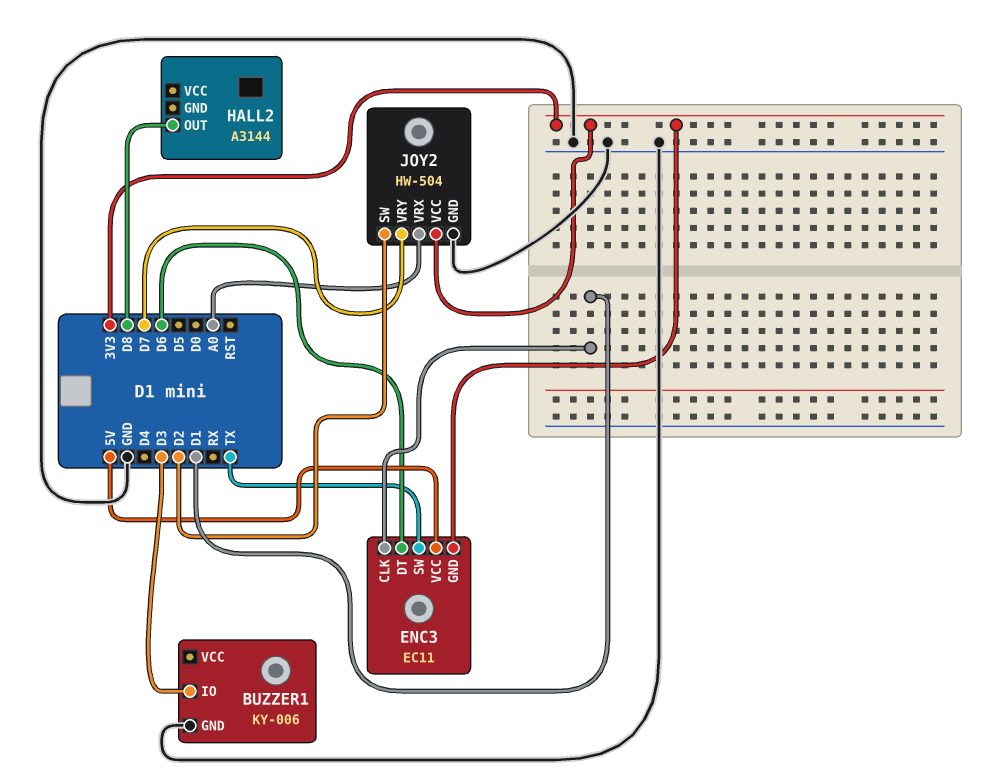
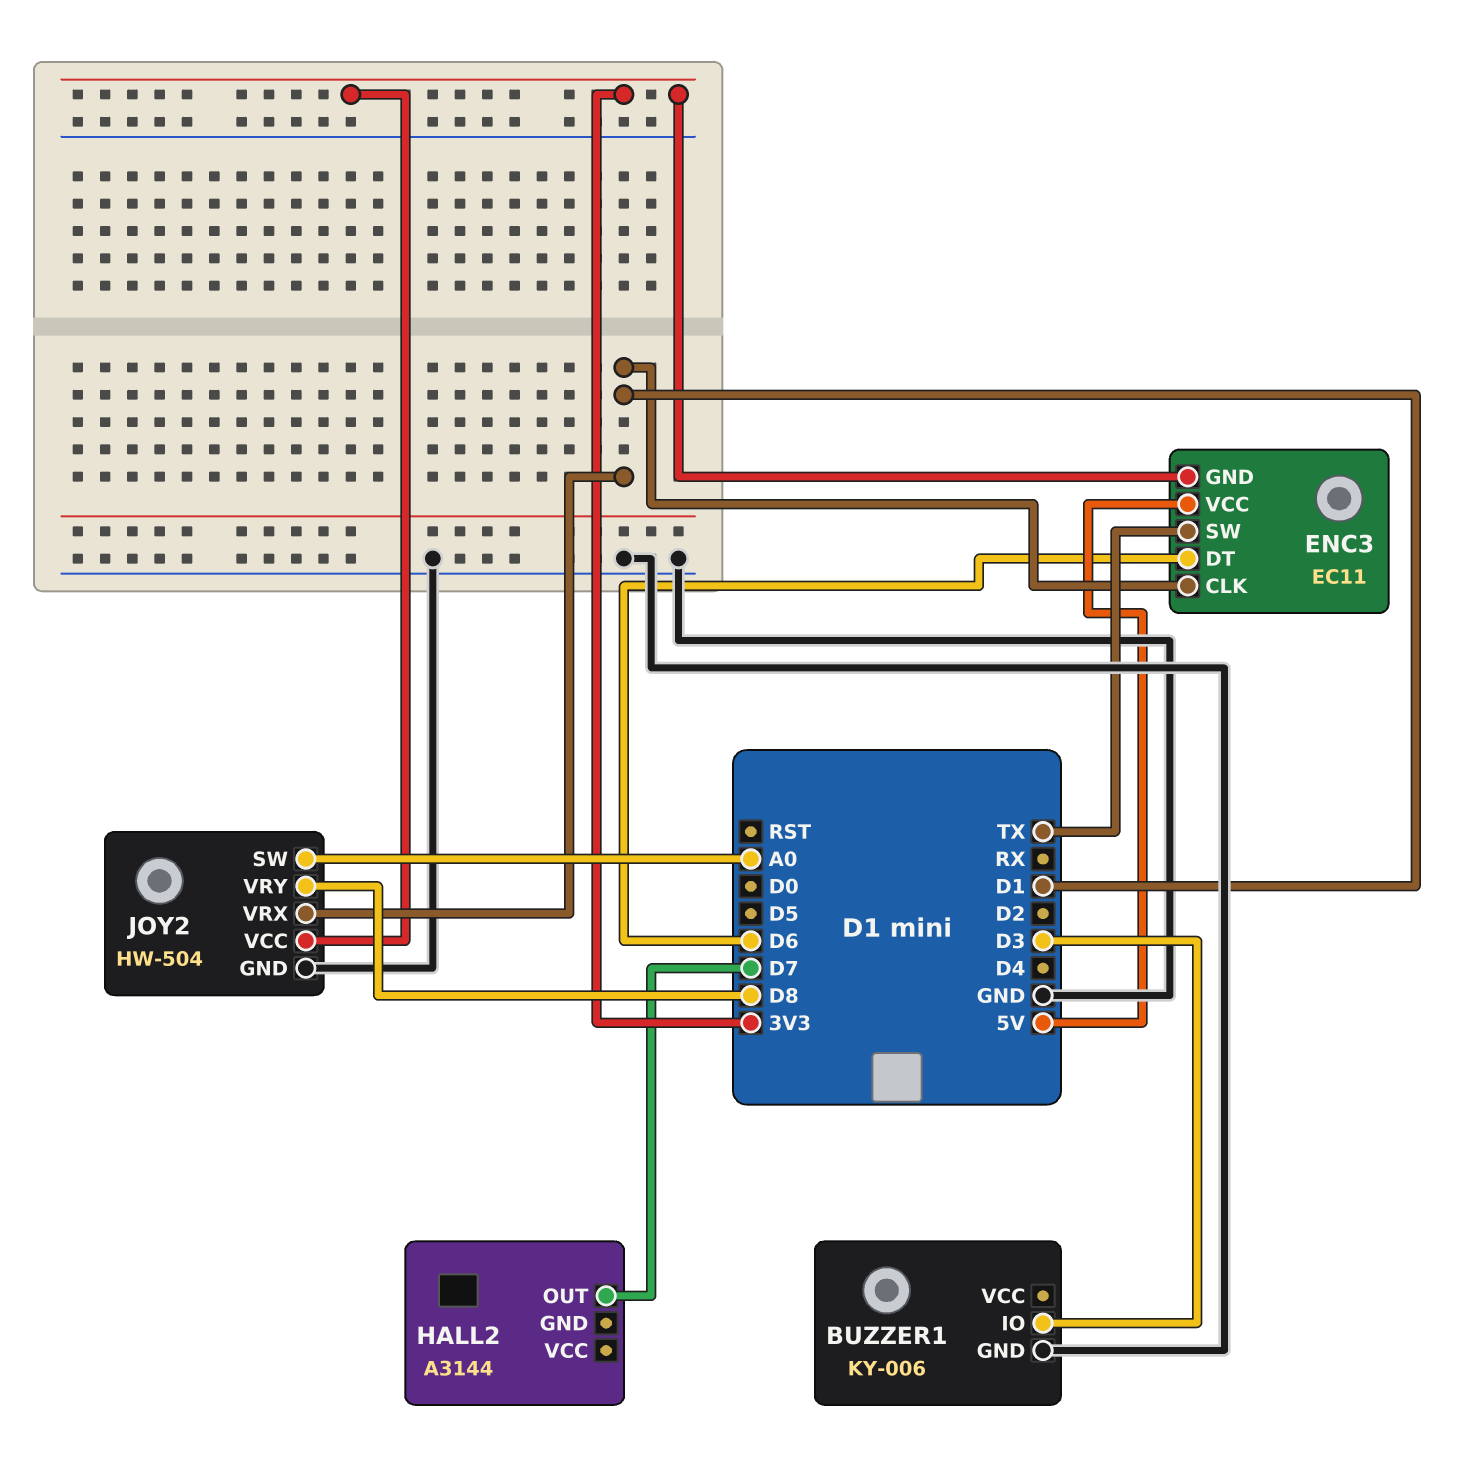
HALL2 pin OUT: D8 -> D7
JOY2 pin SW: D2 -> A0
JOY2 pin VRX: A0 -> D1
JOY2 pin VRY: D7 -> D8

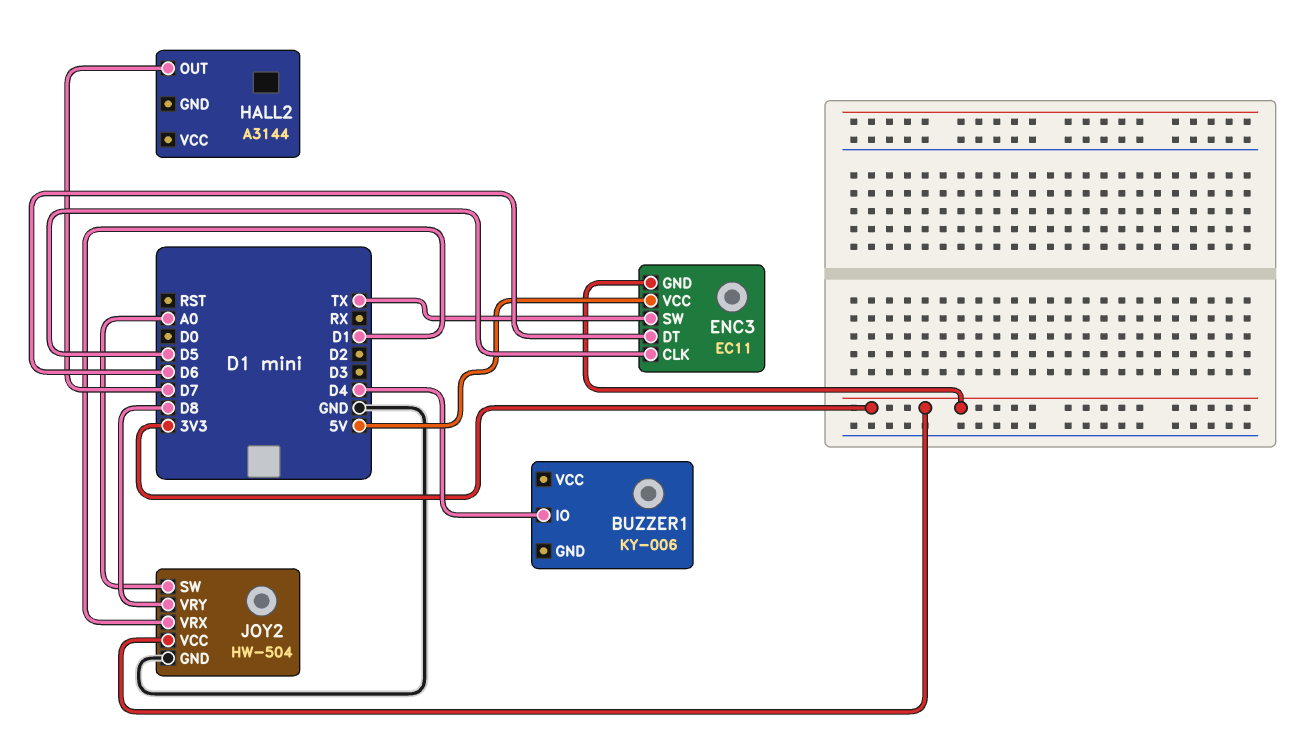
BUZZER1 pin GND: GND -> none
BUZZER1 pin IO: D3 -> D4
ENC3 pin CLK: D1 -> D5

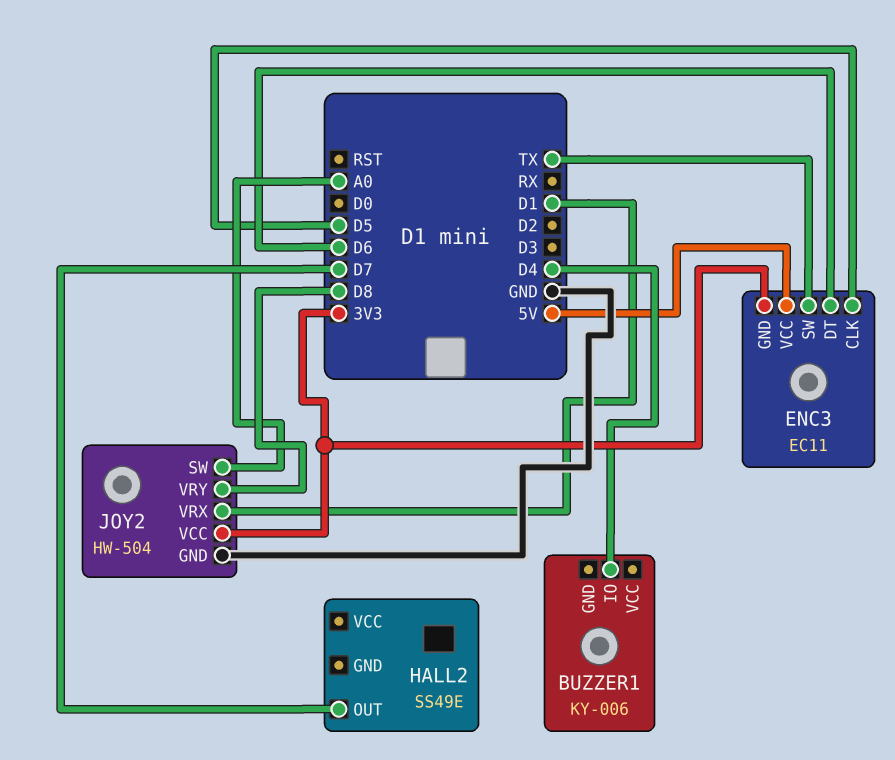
HALL2: A3144 -> SS49E

